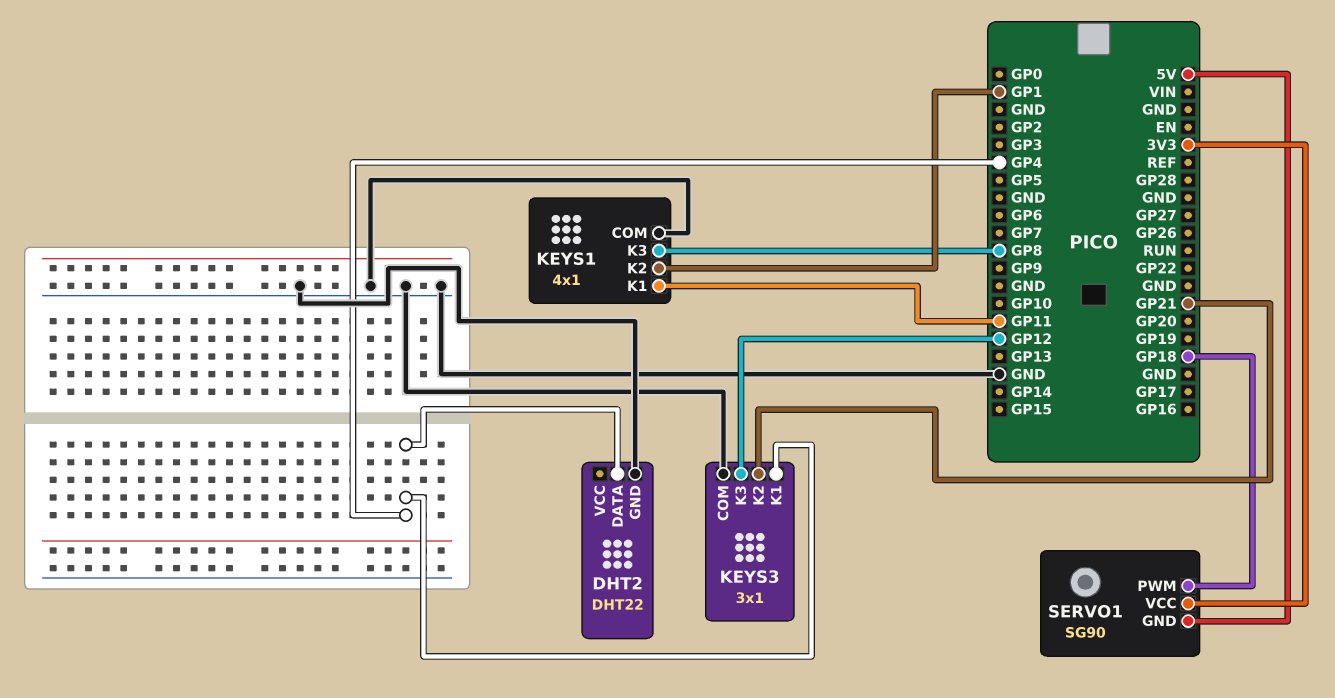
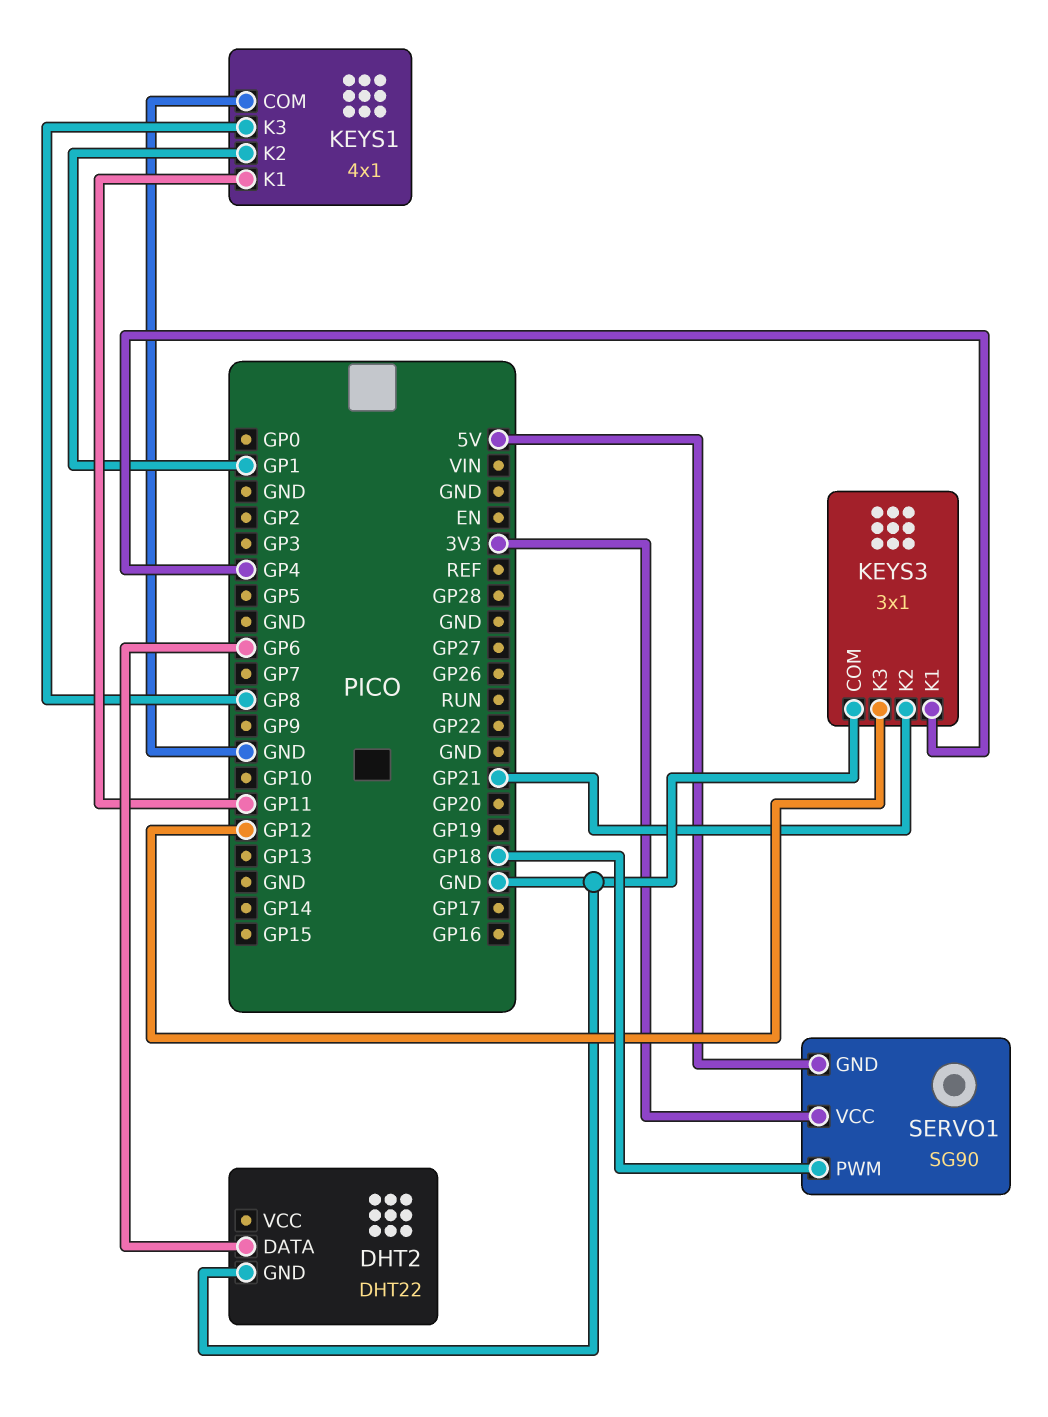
DHT2 pin DATA: GP4 -> GP6

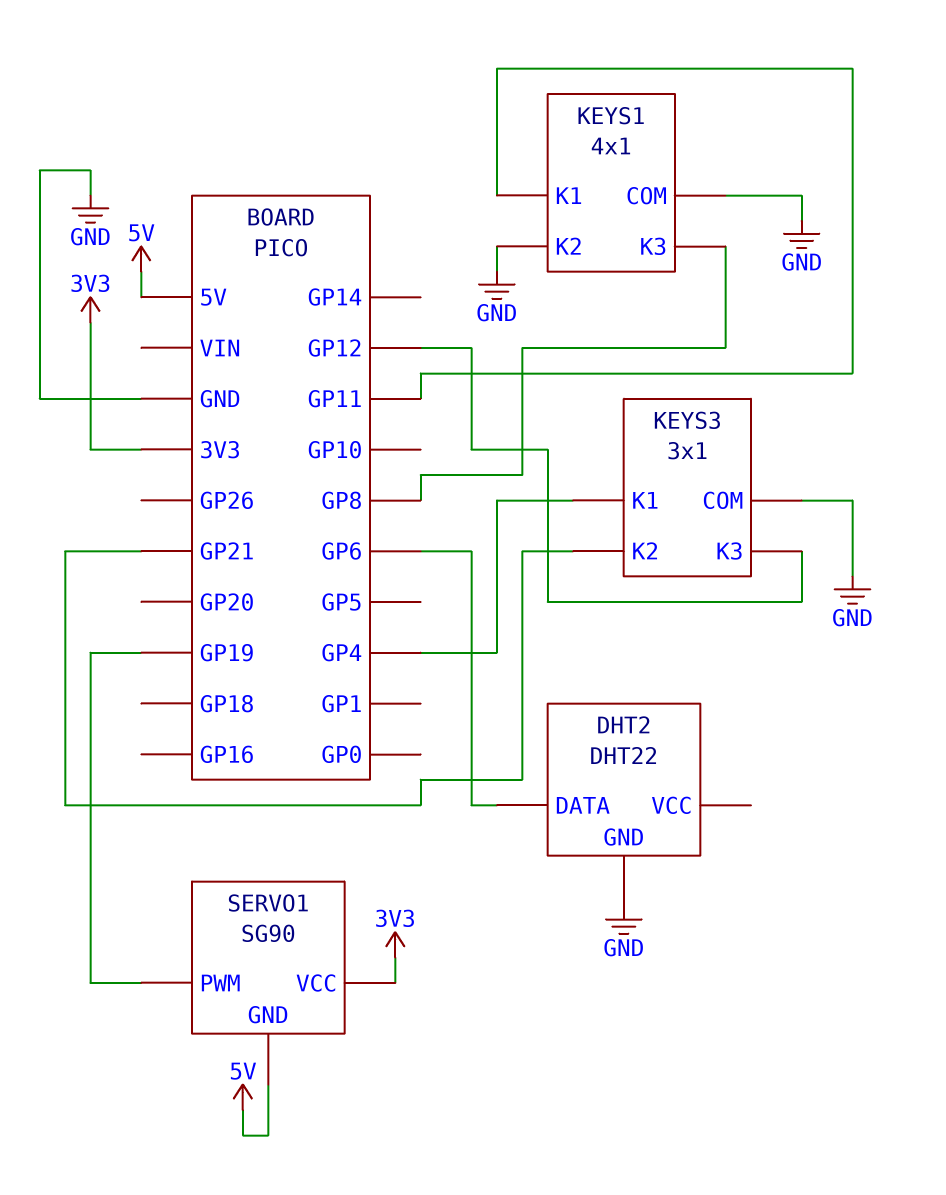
KEYS1 pin K2: GP1 -> GND
SERVO1 pin PWM: GP18 -> GP19

